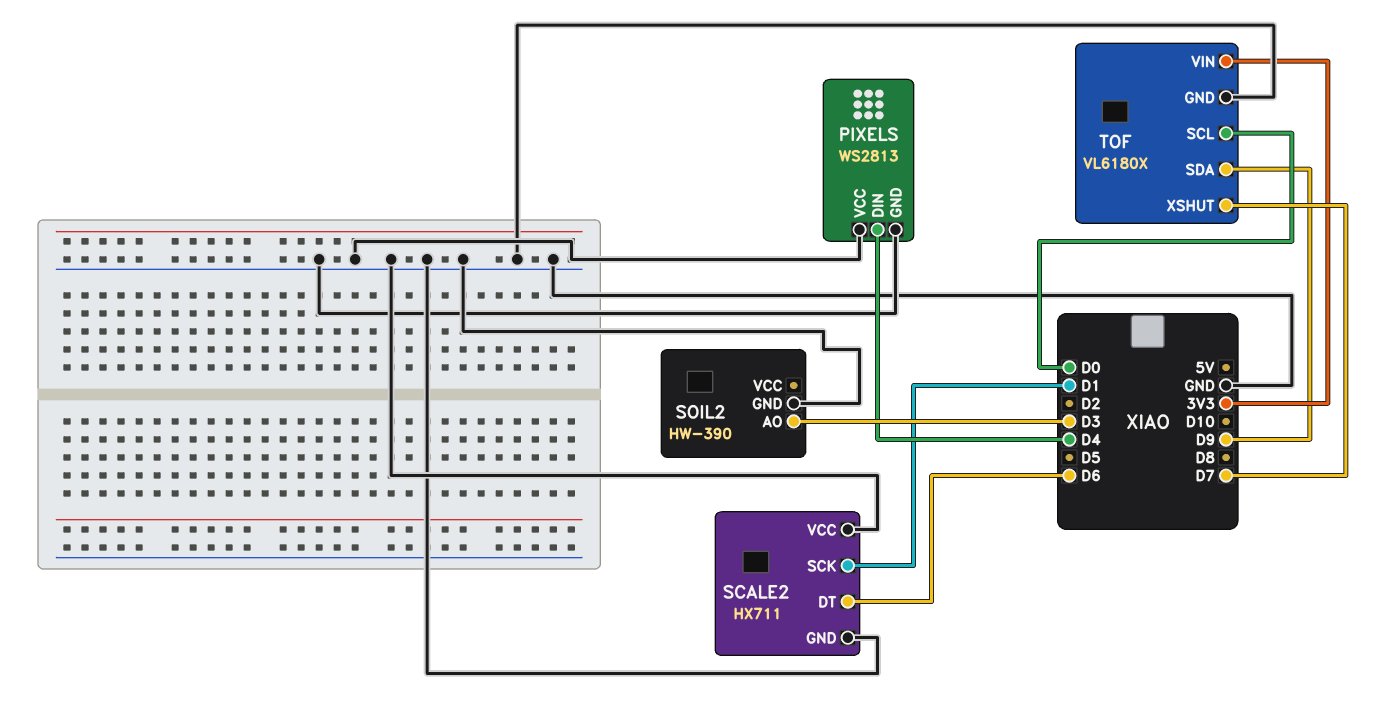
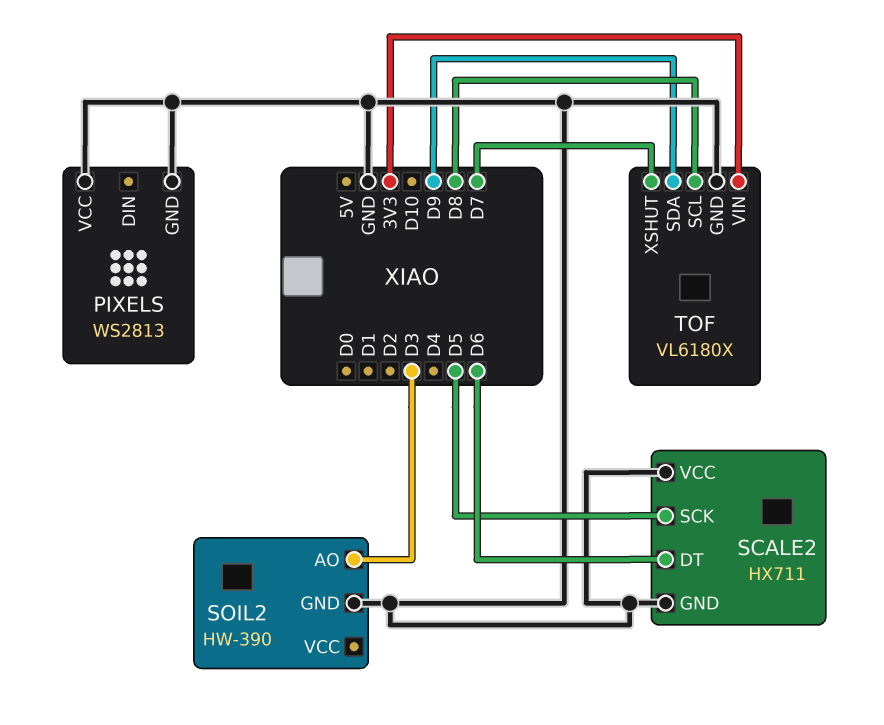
PIXELS pin DIN: D4 -> none
SCALE2 pin SCK: D1 -> D5
TOF pin SCL: D0 -> D8

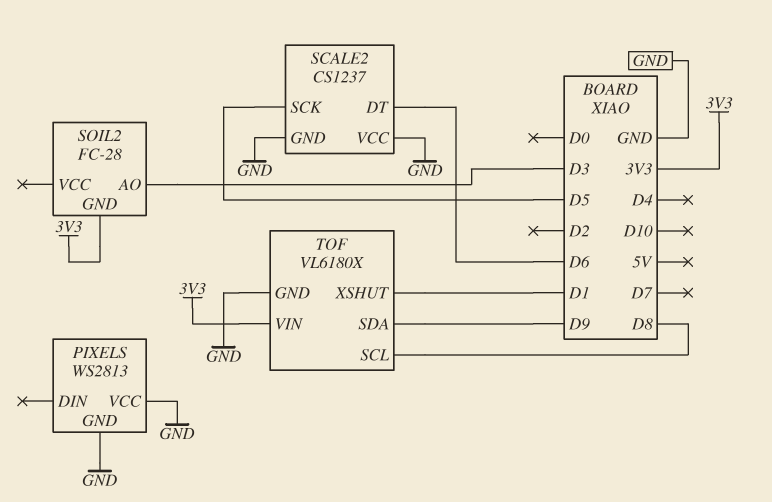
SCALE2: HX711 -> CS1237
SOIL2: HW-390 -> FC-28
SOIL2 pin GND: GND -> 3V3
TOF pin XSHUT: D7 -> D1

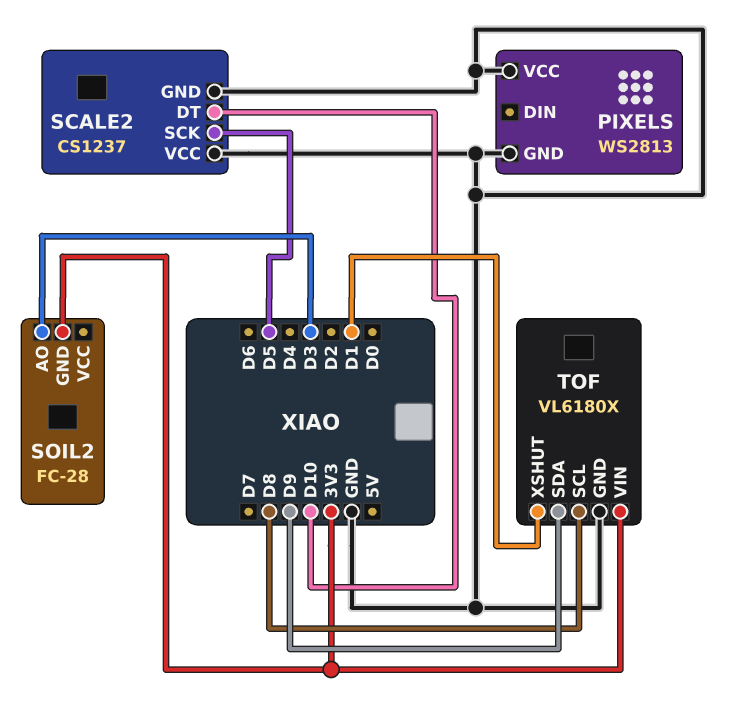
SCALE2 pin DT: D6 -> D10

